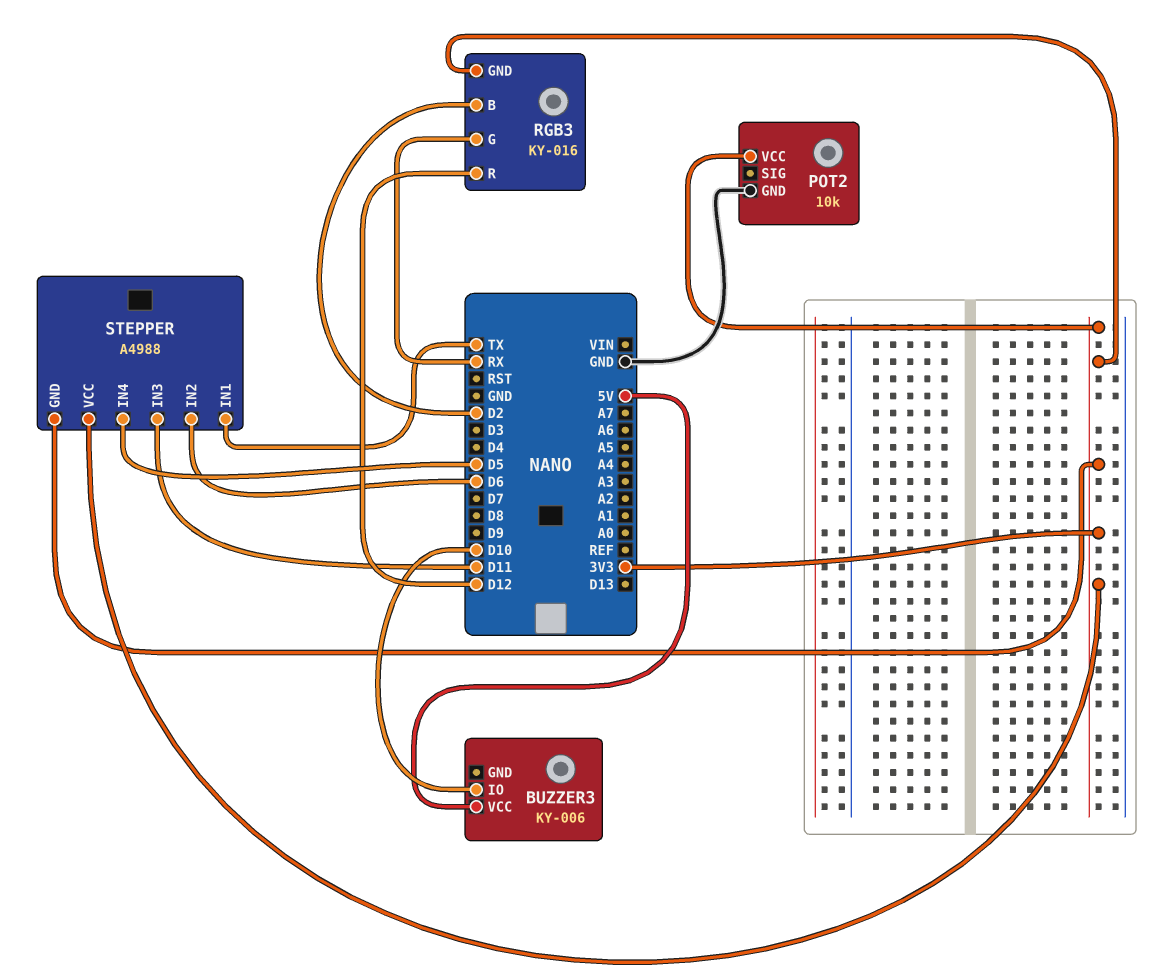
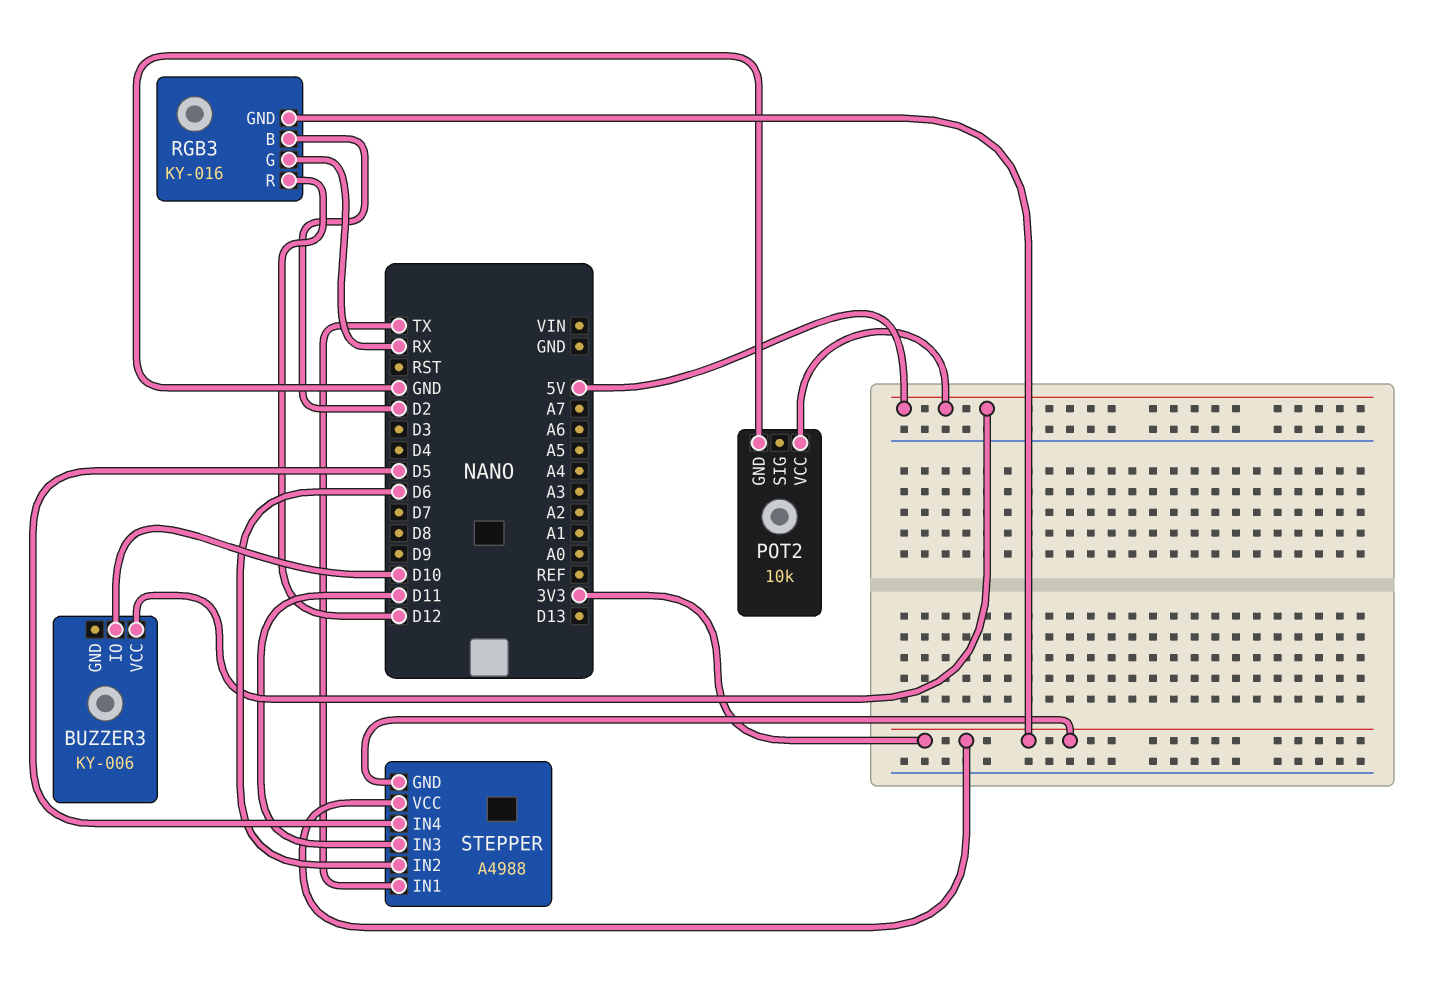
POT2 pin VCC: 3V3 -> 5V

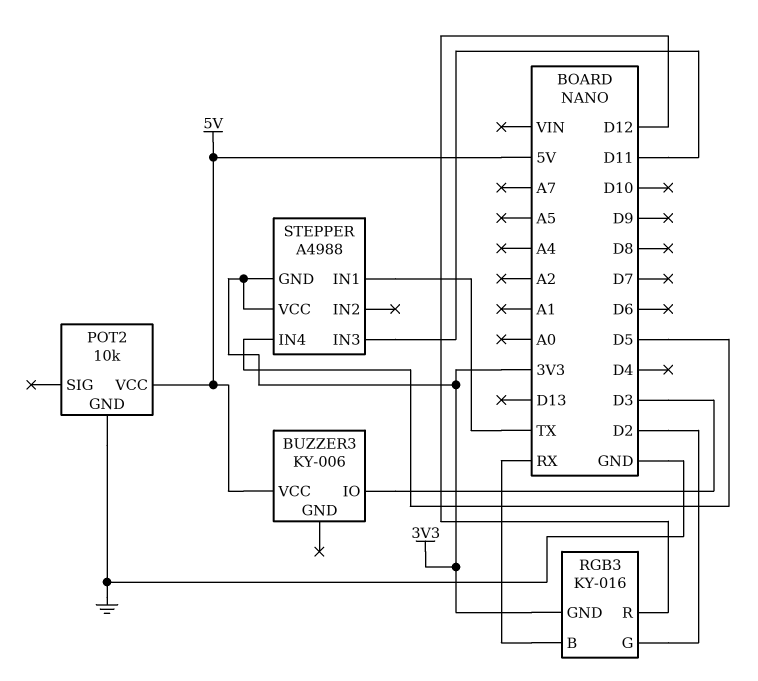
BUZZER3 pin IO: D10 -> D3
RGB3 pin B: D2 -> RX
RGB3 pin G: RX -> D2
STEPPER pin IN2: D6 -> none

